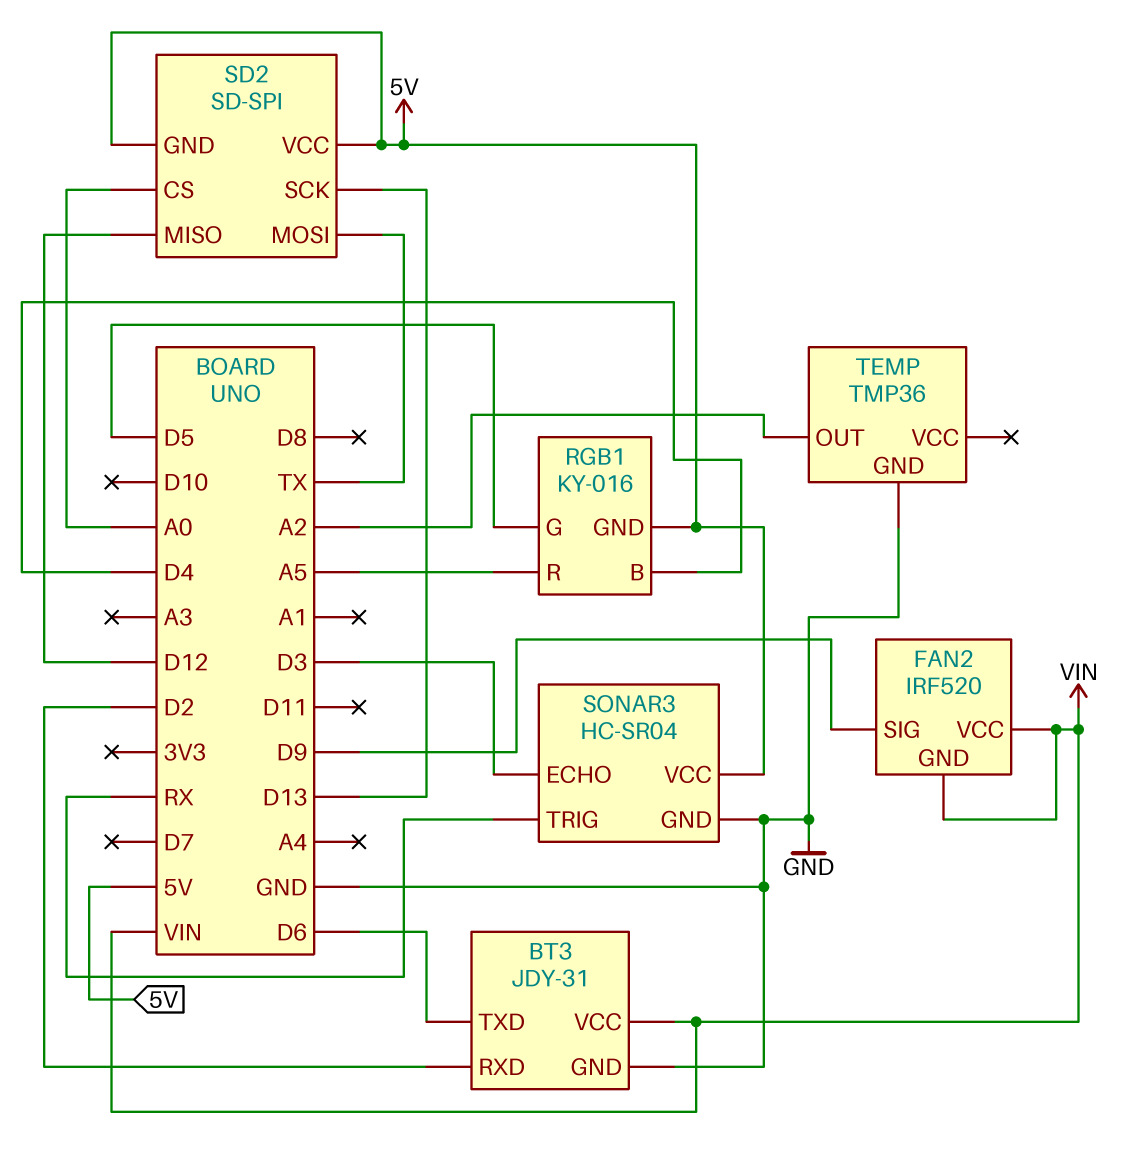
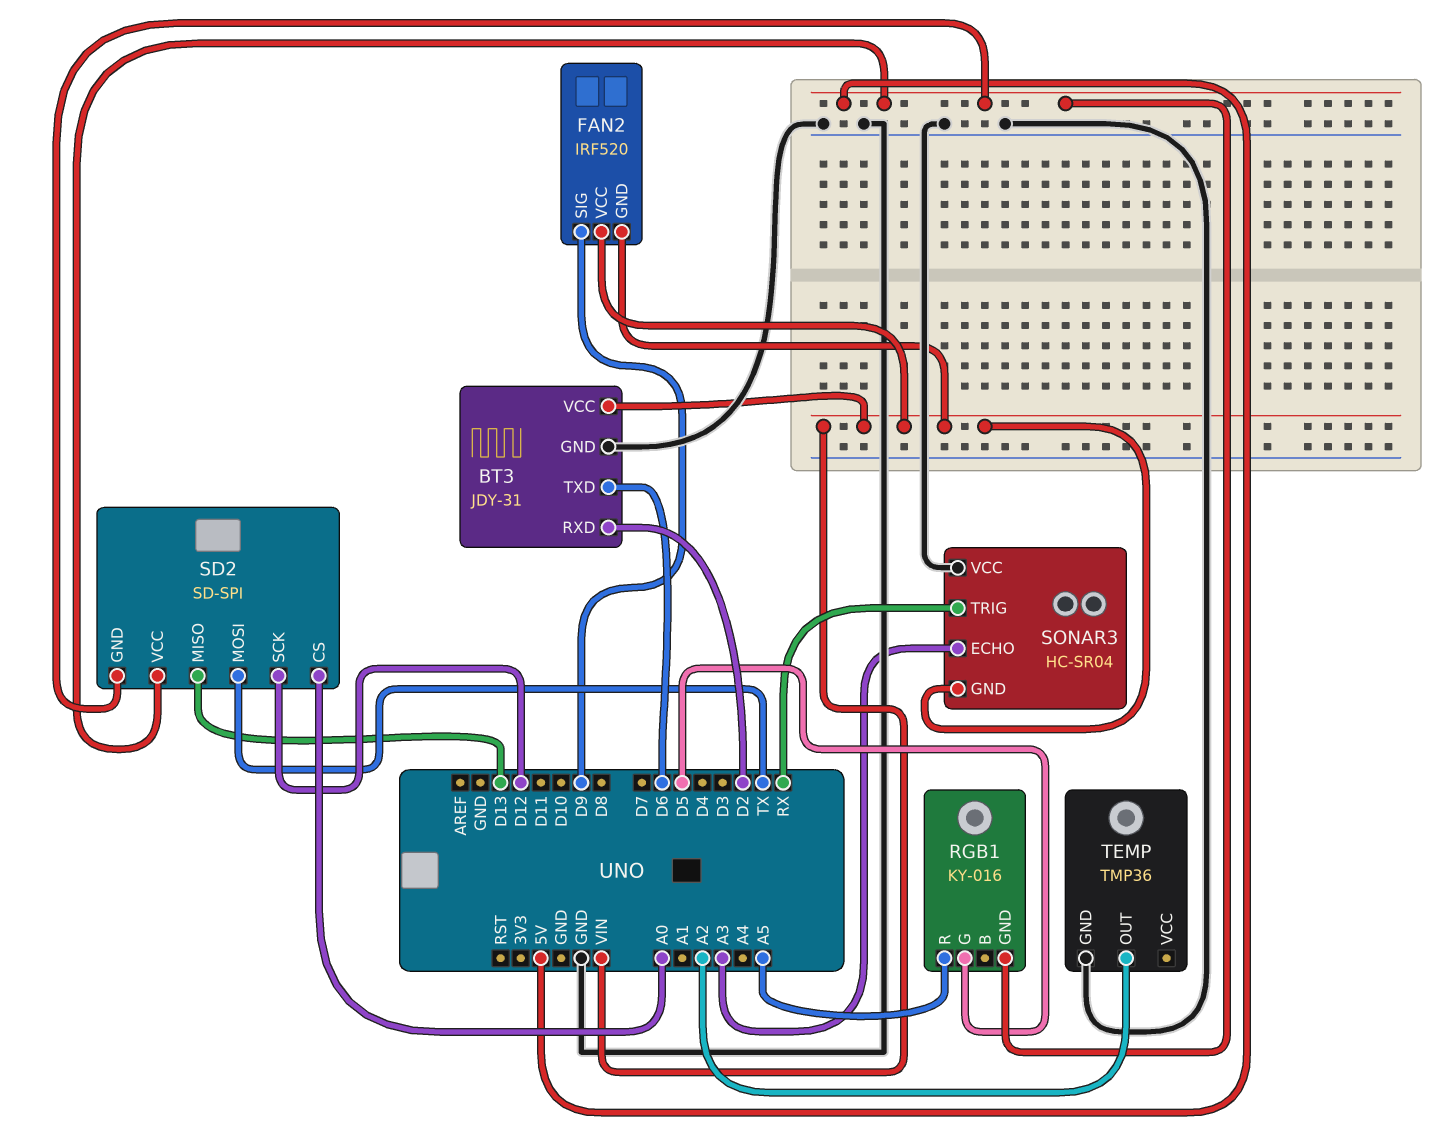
RGB1 pin B: D4 -> none
SD2 pin MISO: D12 -> D13
SD2 pin SCK: D13 -> D12
SONAR3 pin ECHO: D3 -> A3
SONAR3 pin GND: GND -> VIN
SONAR3 pin VCC: 5V -> GND

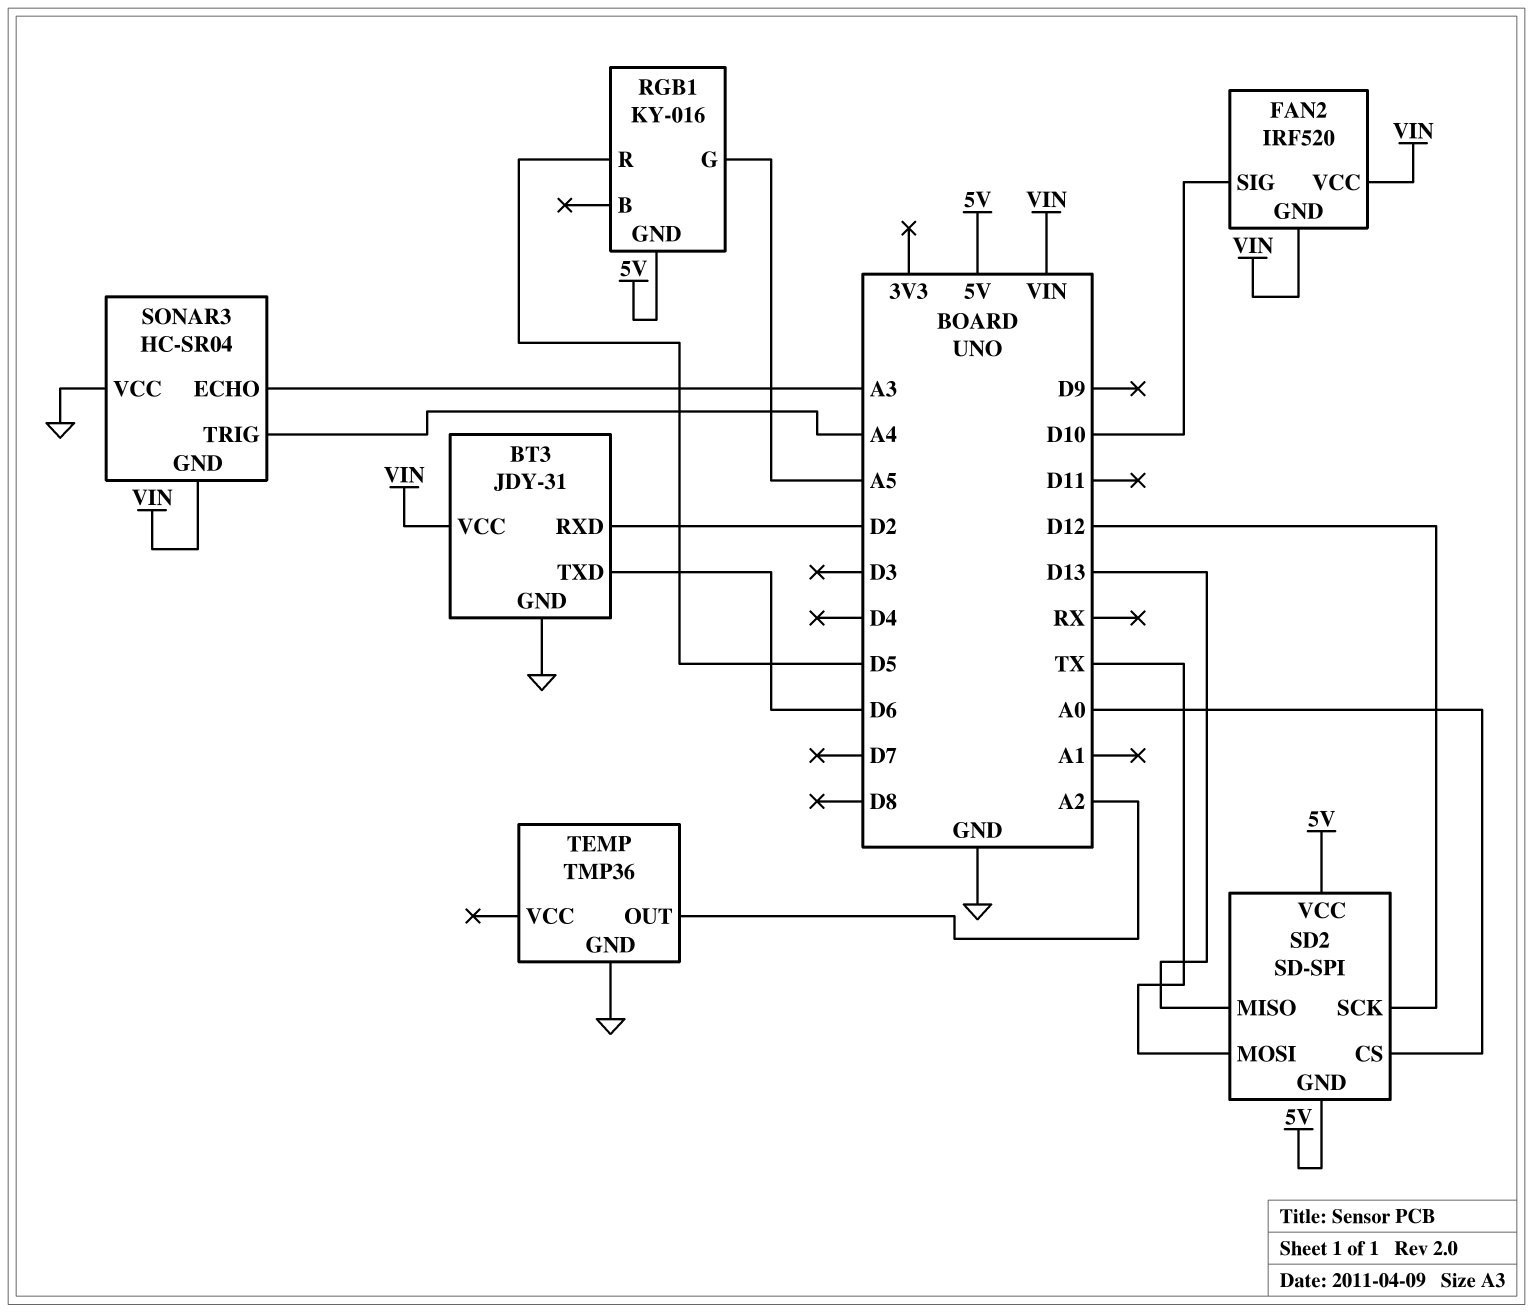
FAN2 pin SIG: D9 -> D10
RGB1 pin G: D5 -> A5
RGB1 pin R: A5 -> D5
SONAR3 pin TRIG: RX -> A4

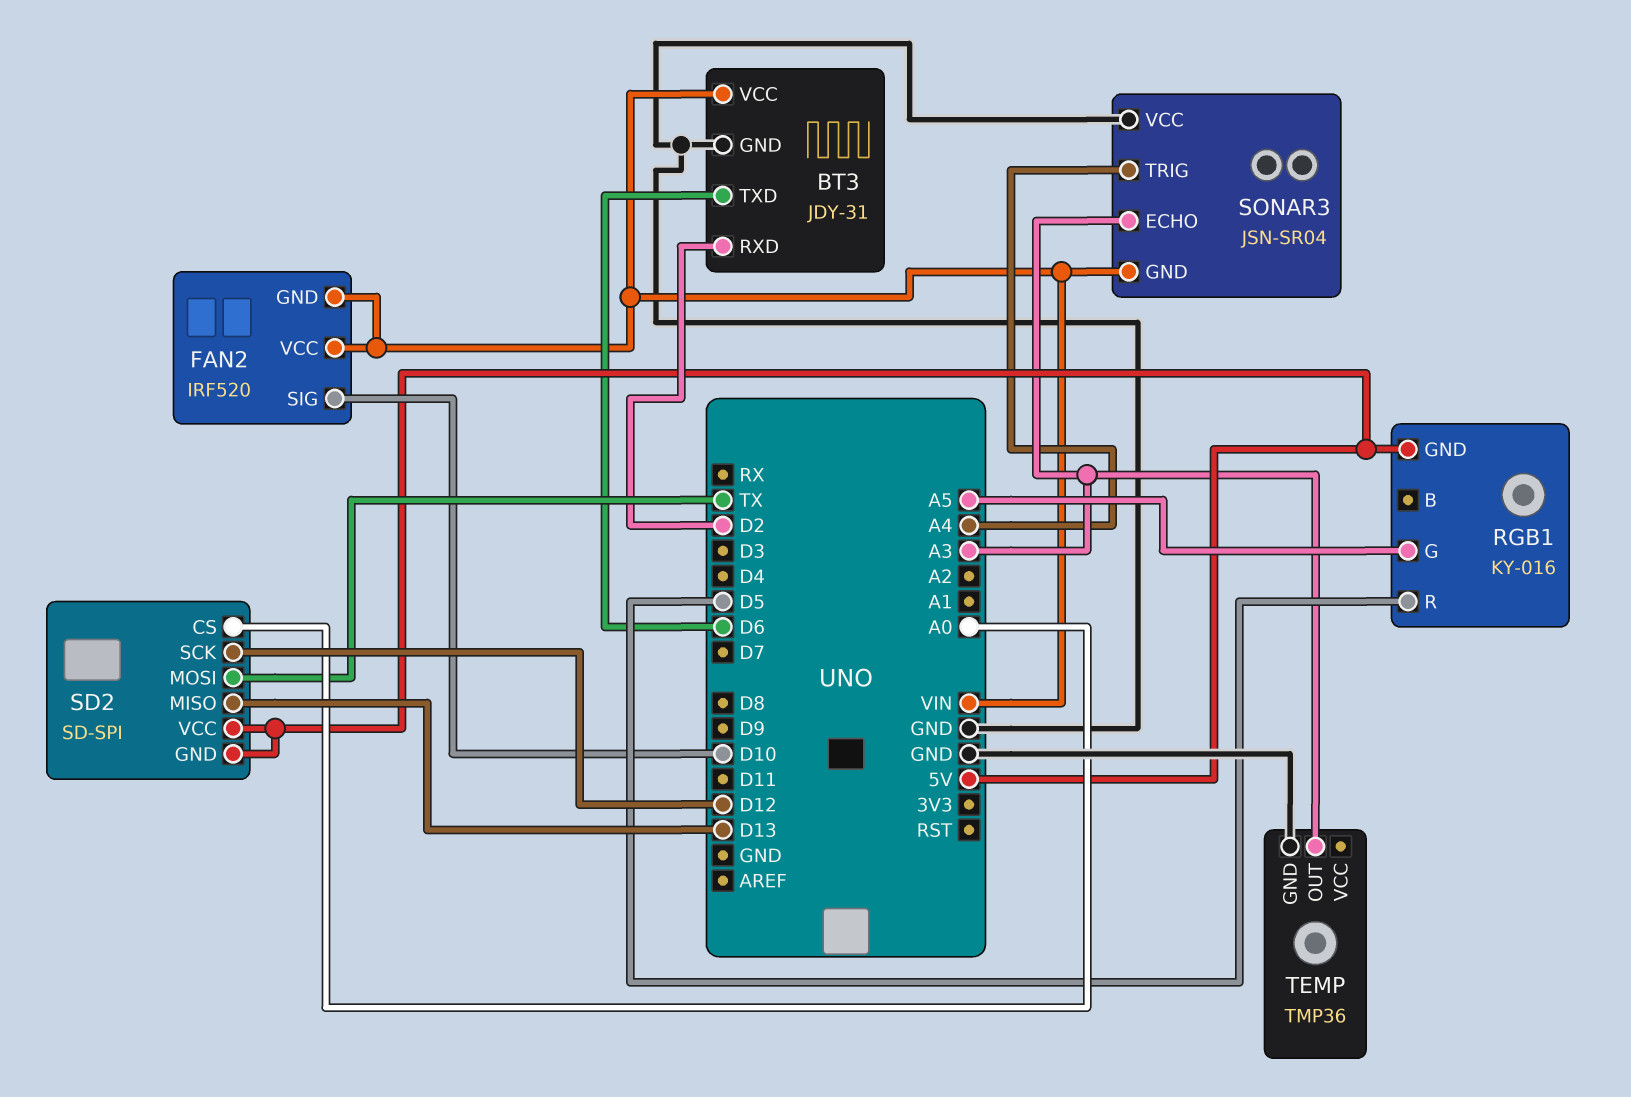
SONAR3: HC-SR04 -> JSN-SR04
TEMP pin OUT: A2 -> A3

